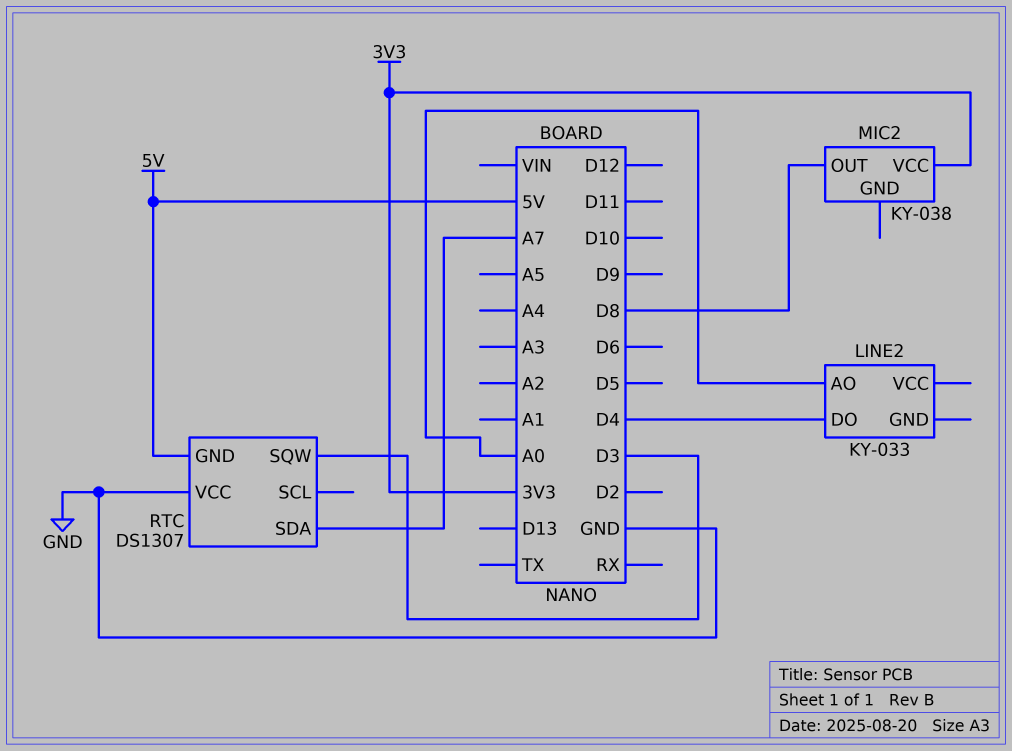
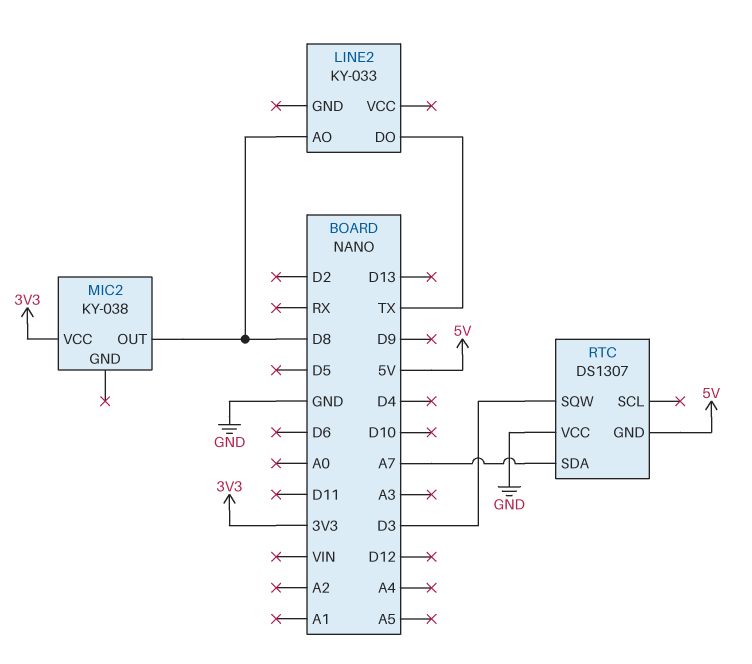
LINE2 pin AO: A0 -> D8
LINE2 pin DO: D4 -> TX

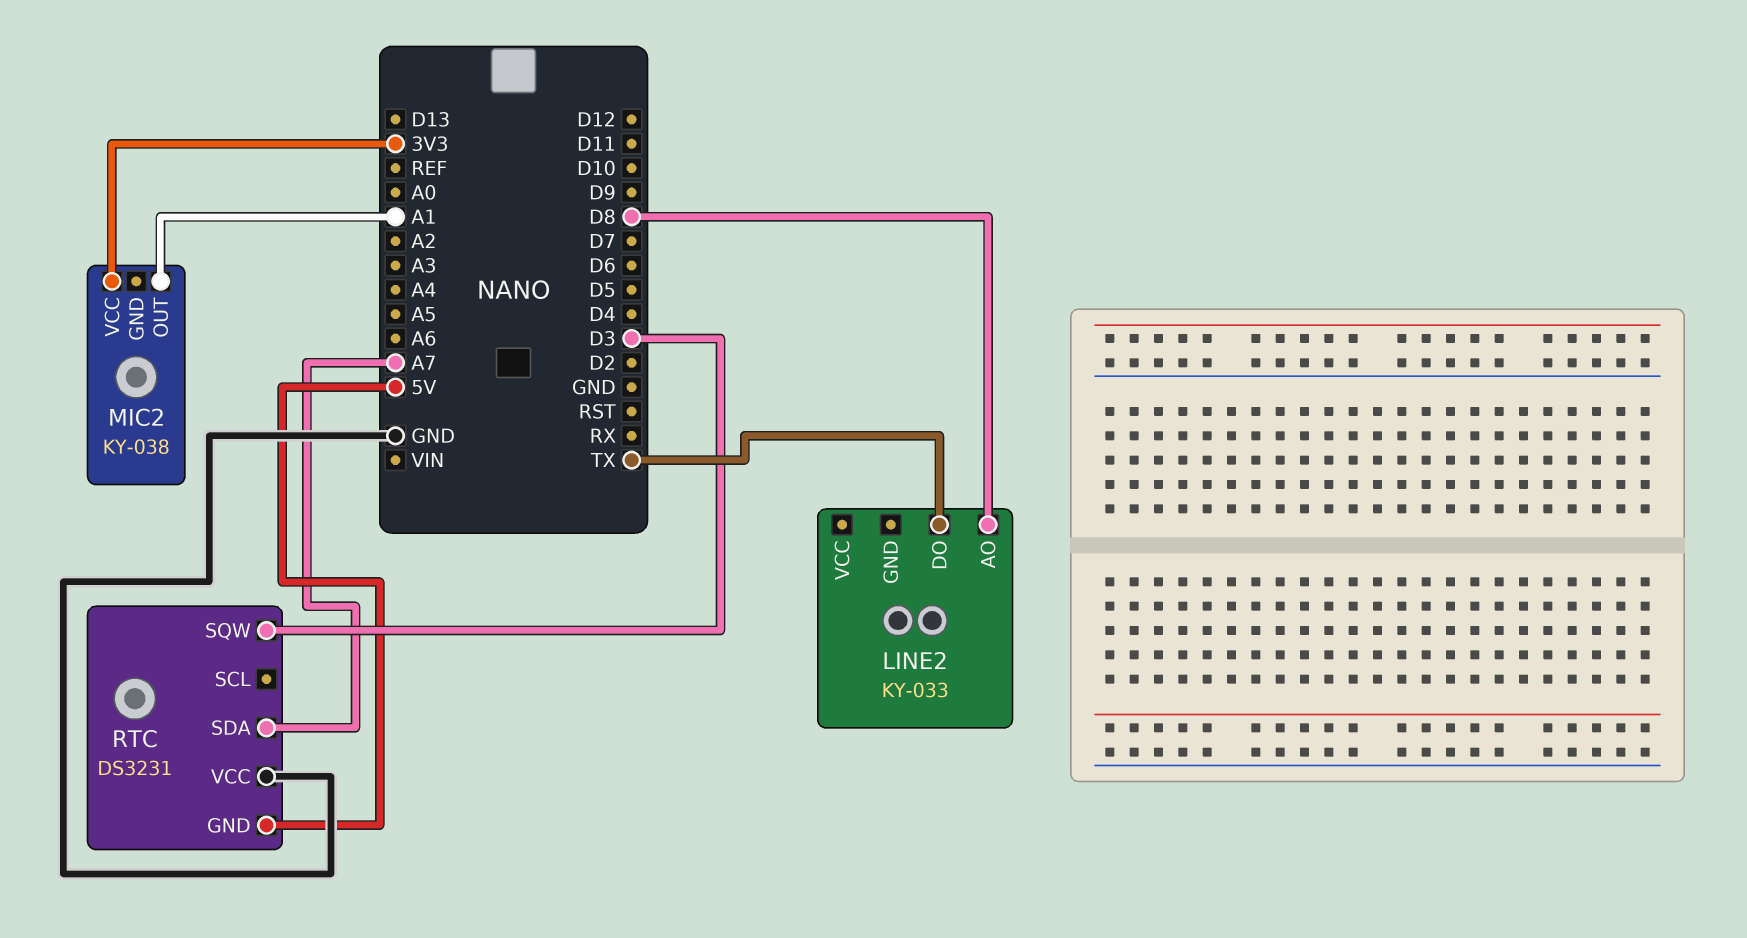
MIC2 pin OUT: D8 -> A1
RTC: DS1307 -> DS3231

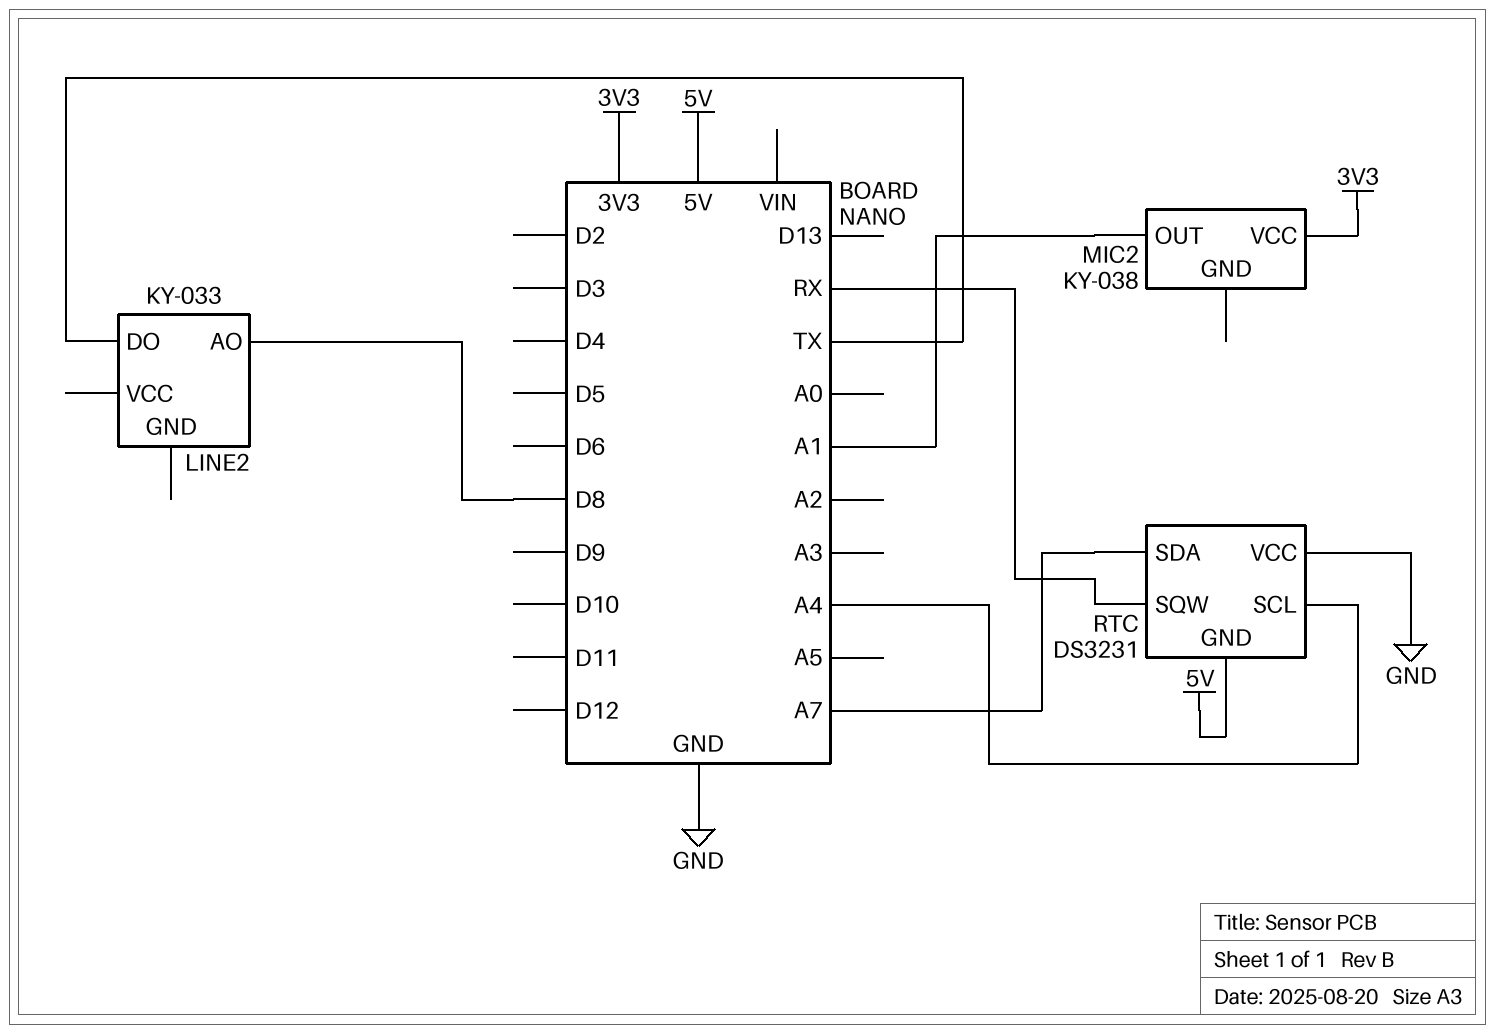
RTC pin SCL: none -> A4
RTC pin SQW: D3 -> RX

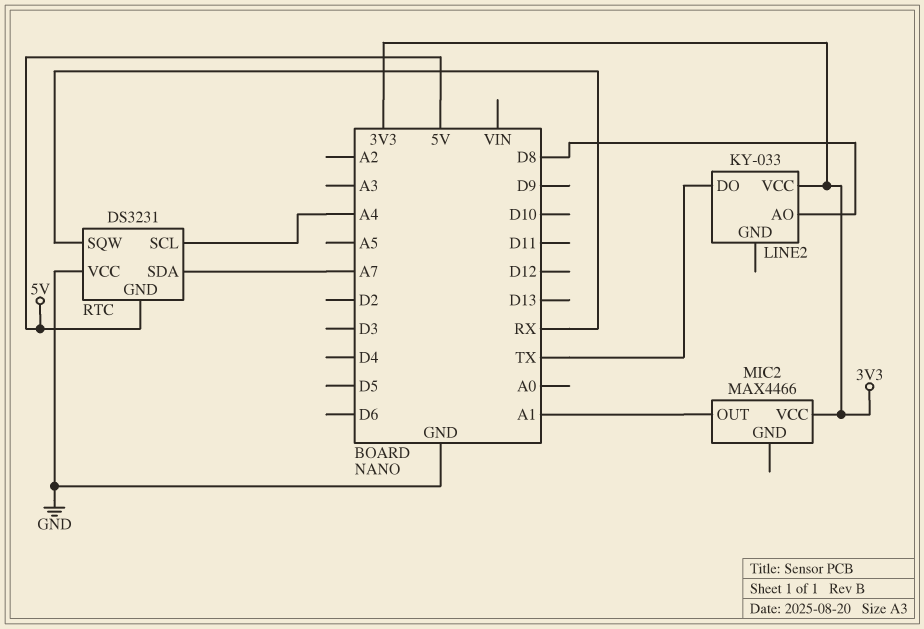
LINE2 pin VCC: none -> 3V3
MIC2: KY-038 -> MAX4466

